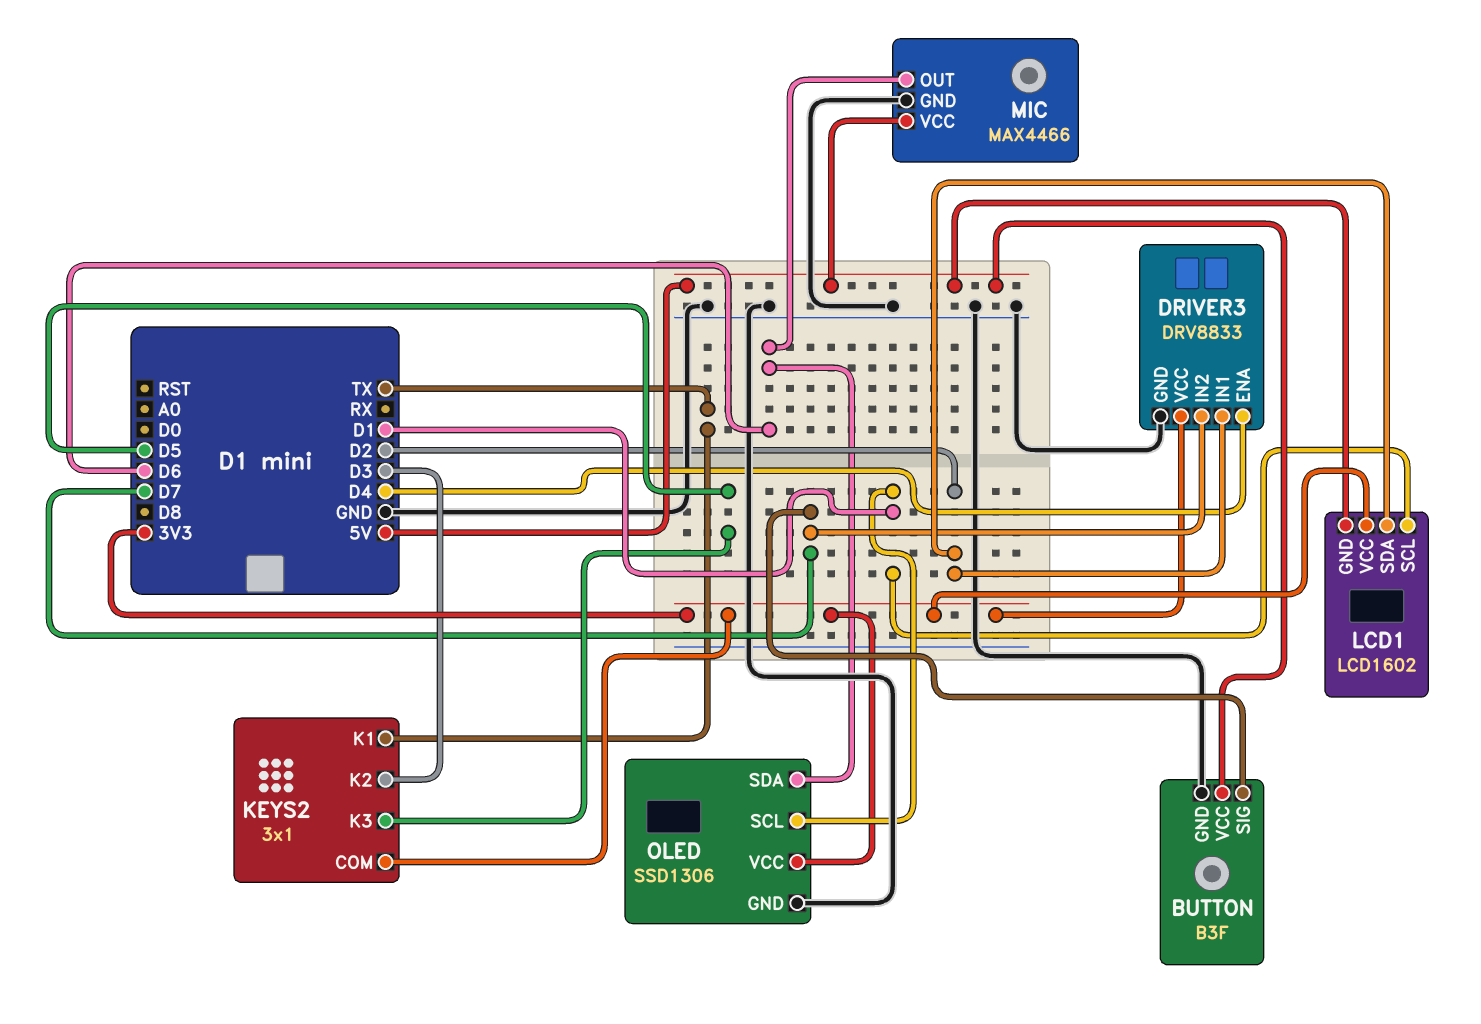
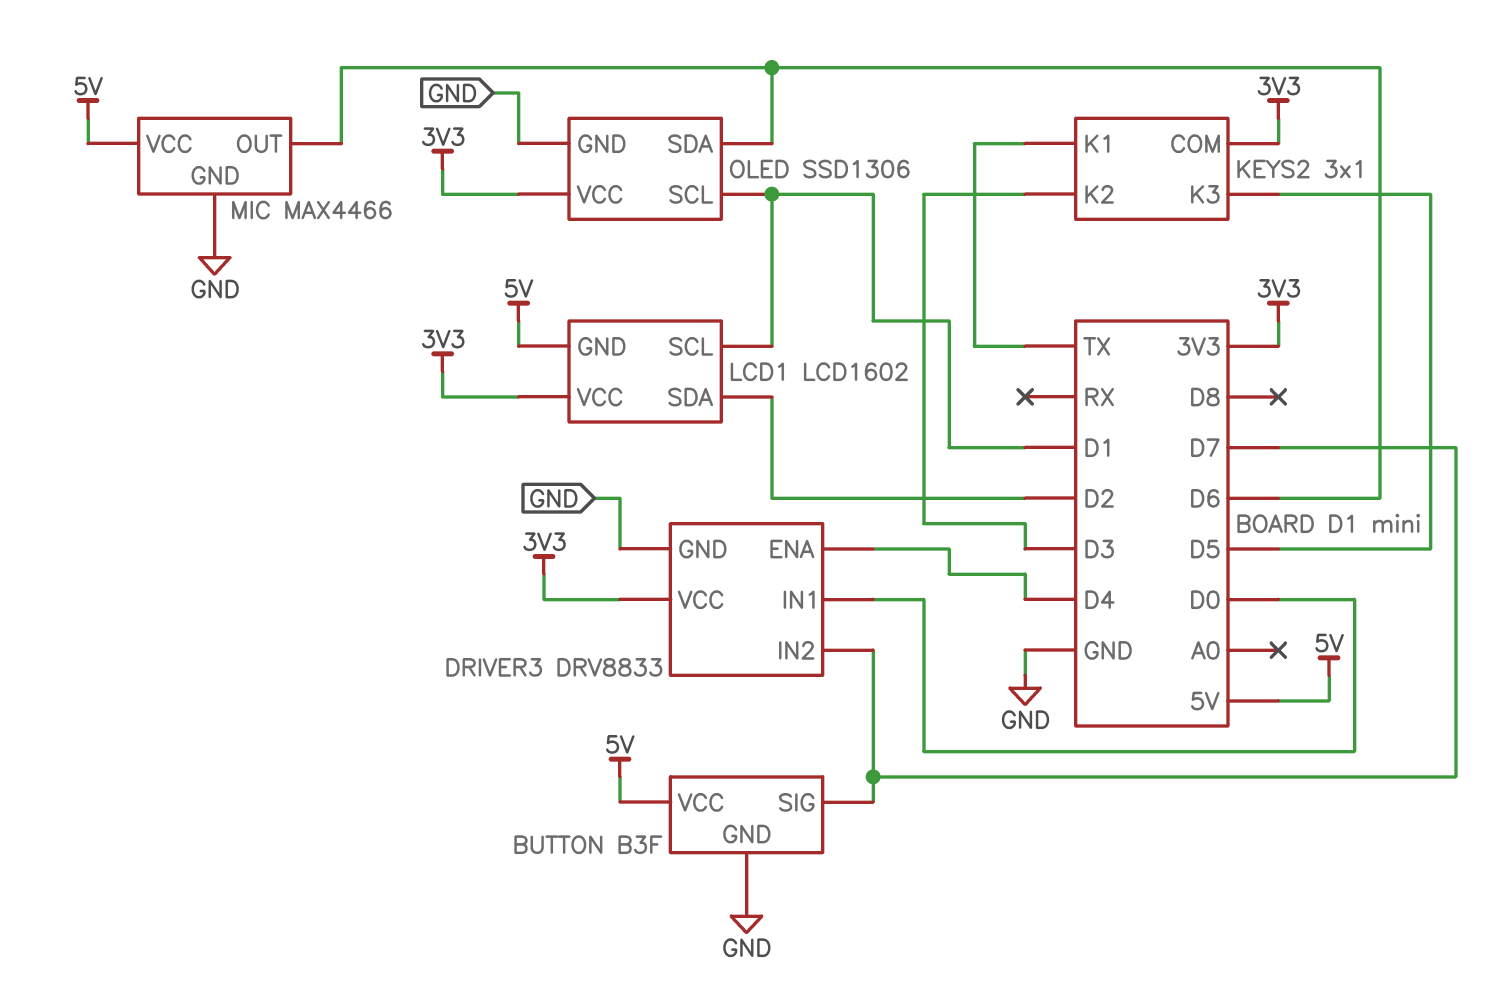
DRIVER3 pin IN1: D2 -> D0

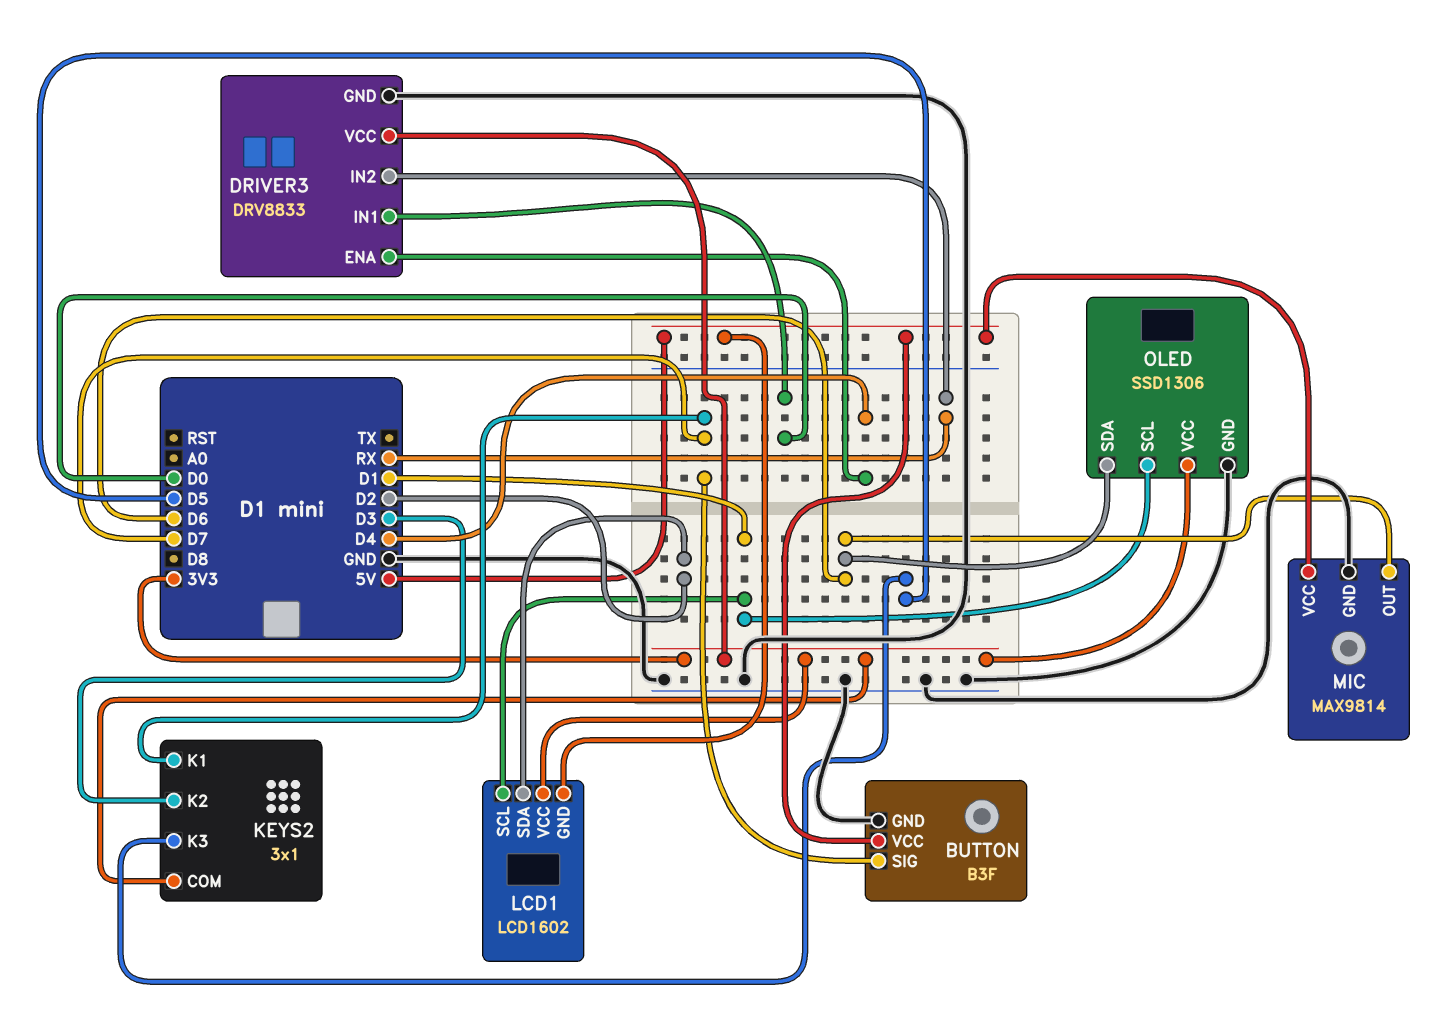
DRIVER3 pin IN2: D7 -> RX
KEYS2 pin K1: TX -> D7
MIC: MAX4466 -> MAX9814

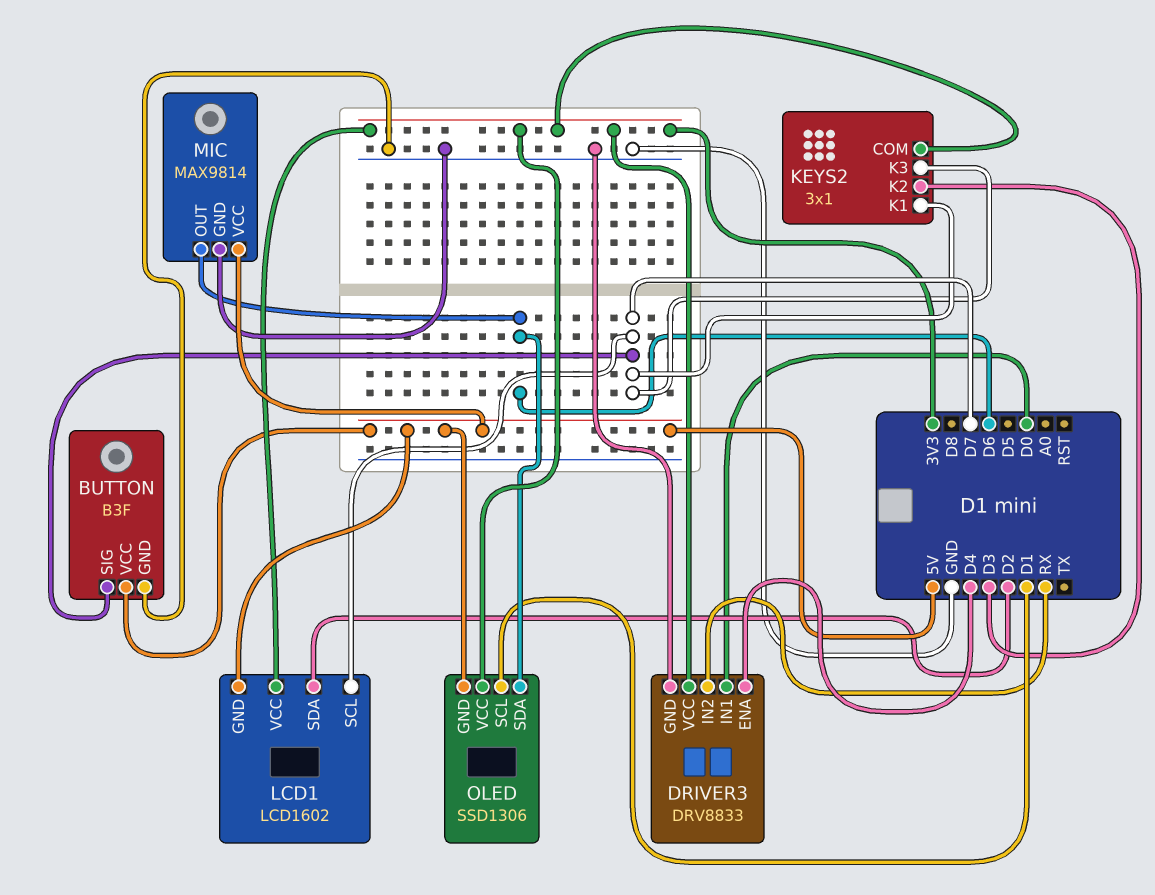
KEYS2 pin K3: D5 -> D7
LCD1 pin SCL: D1 -> D7
OLED pin GND: GND -> 5V

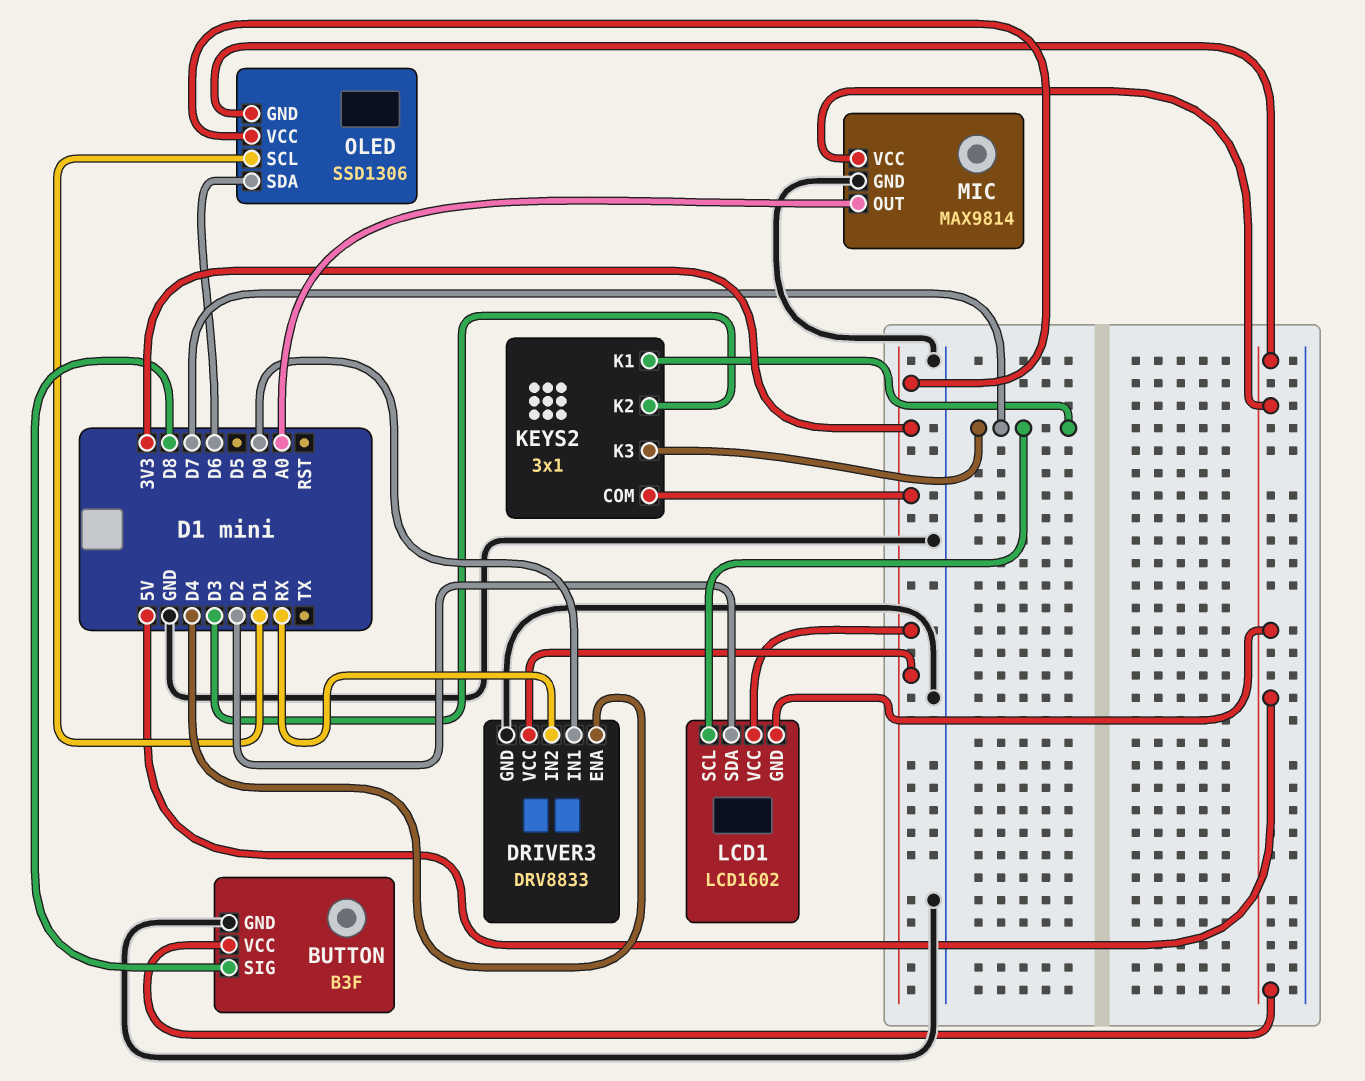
BUTTON pin SIG: D7 -> D8
MIC pin OUT: D6 -> A0

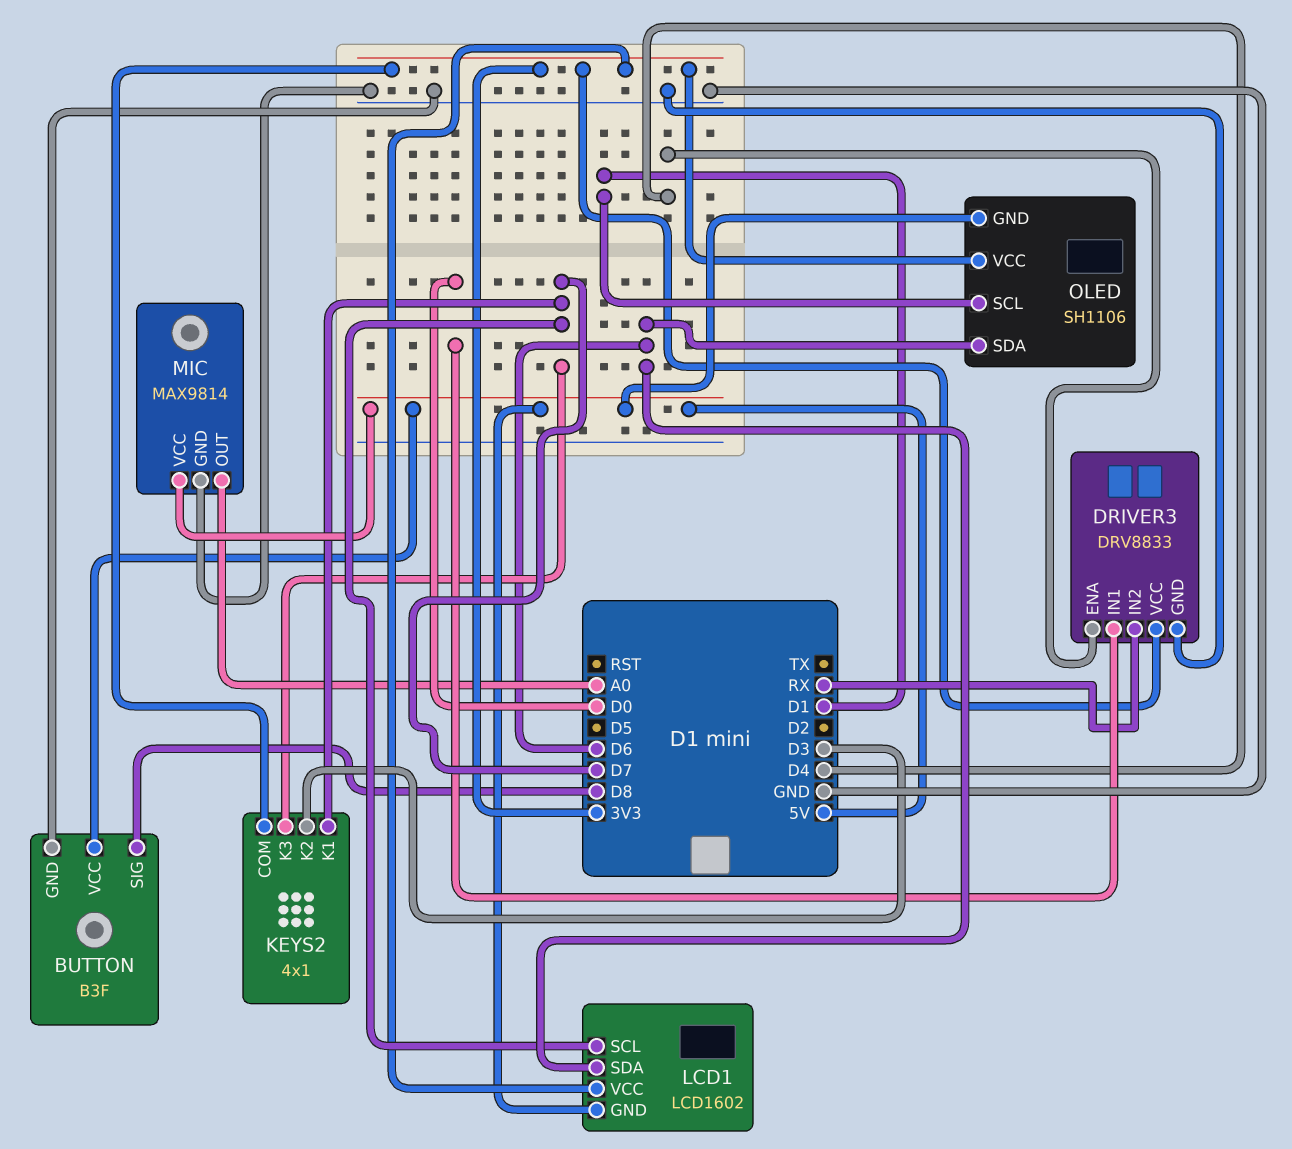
KEYS2: 3x1 -> 4x1
LCD1 pin SDA: D2 -> D6
OLED: SSD1306 -> SH1106

